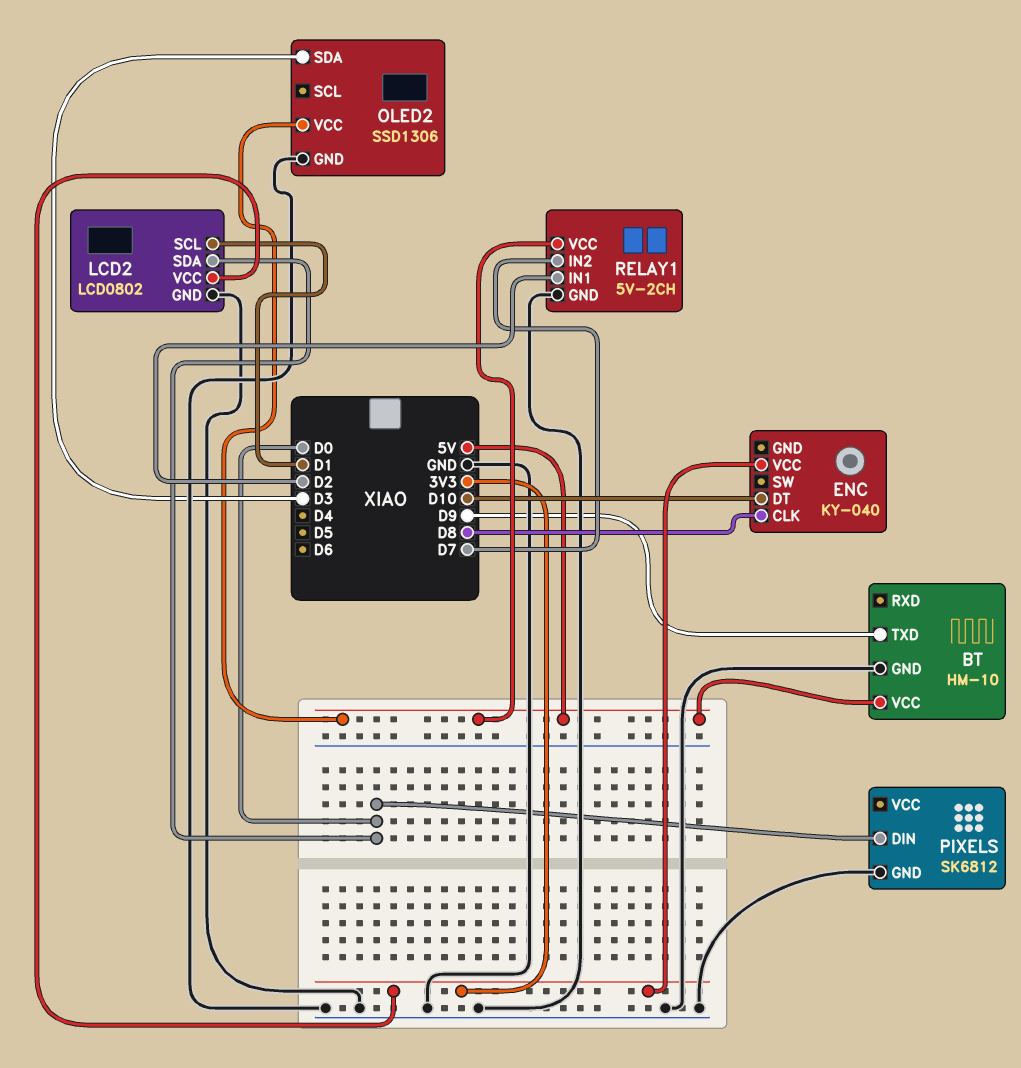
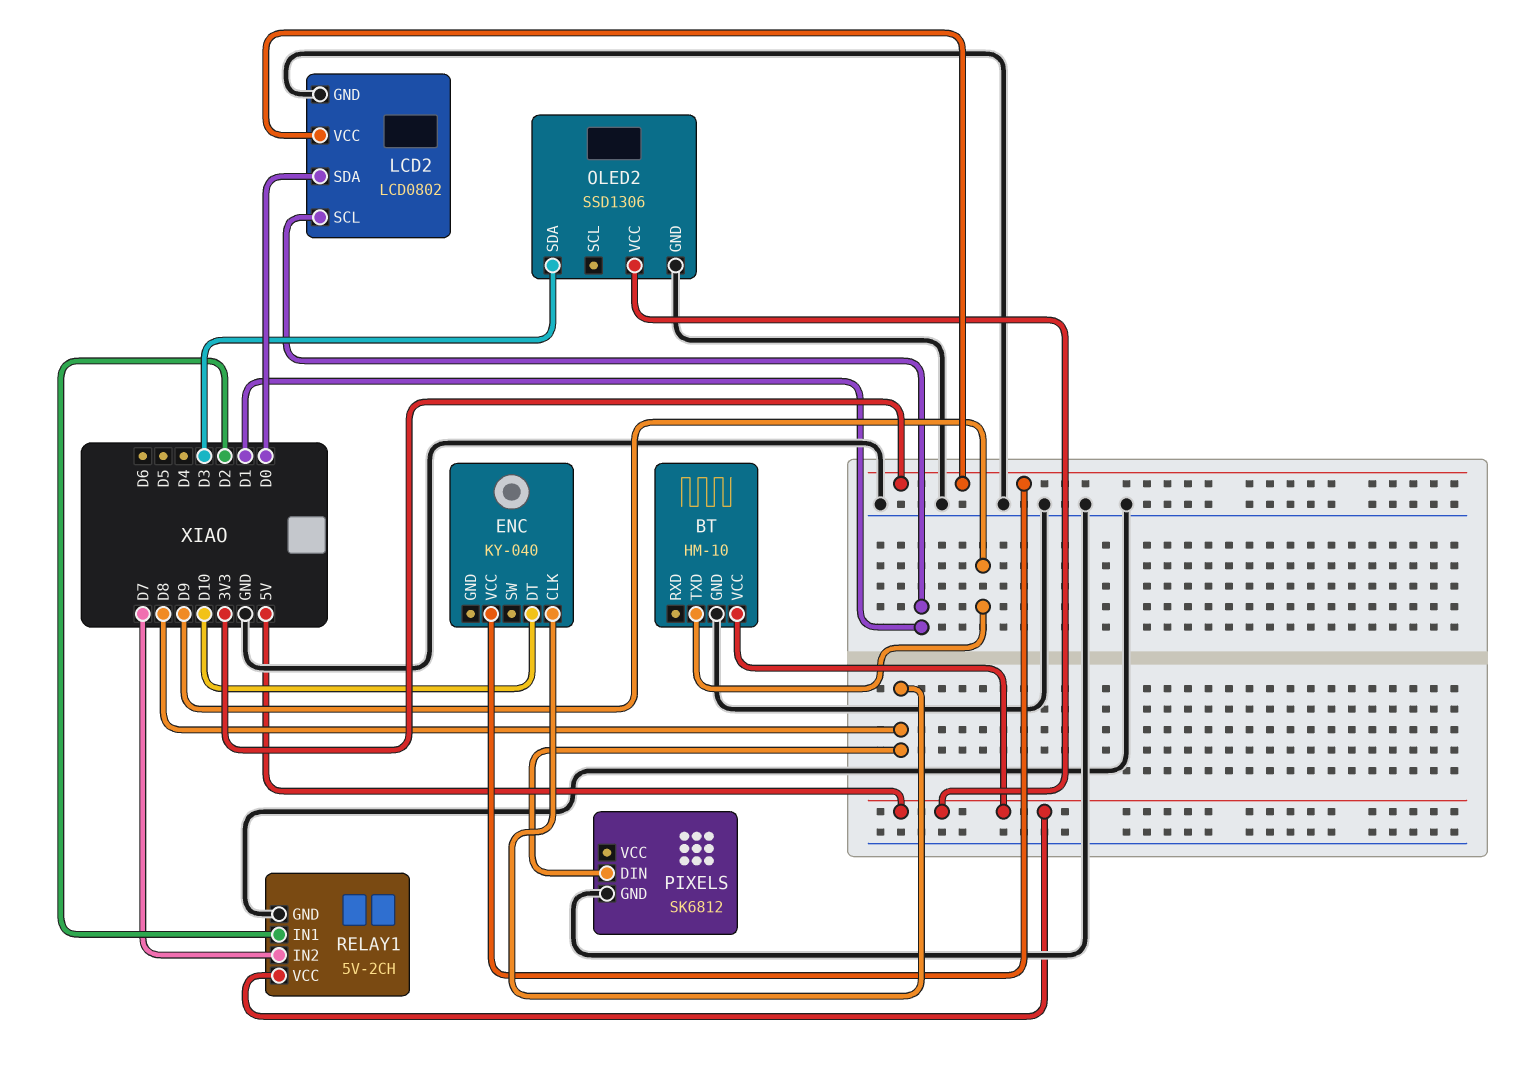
PIXELS pin DIN: D0 -> D8

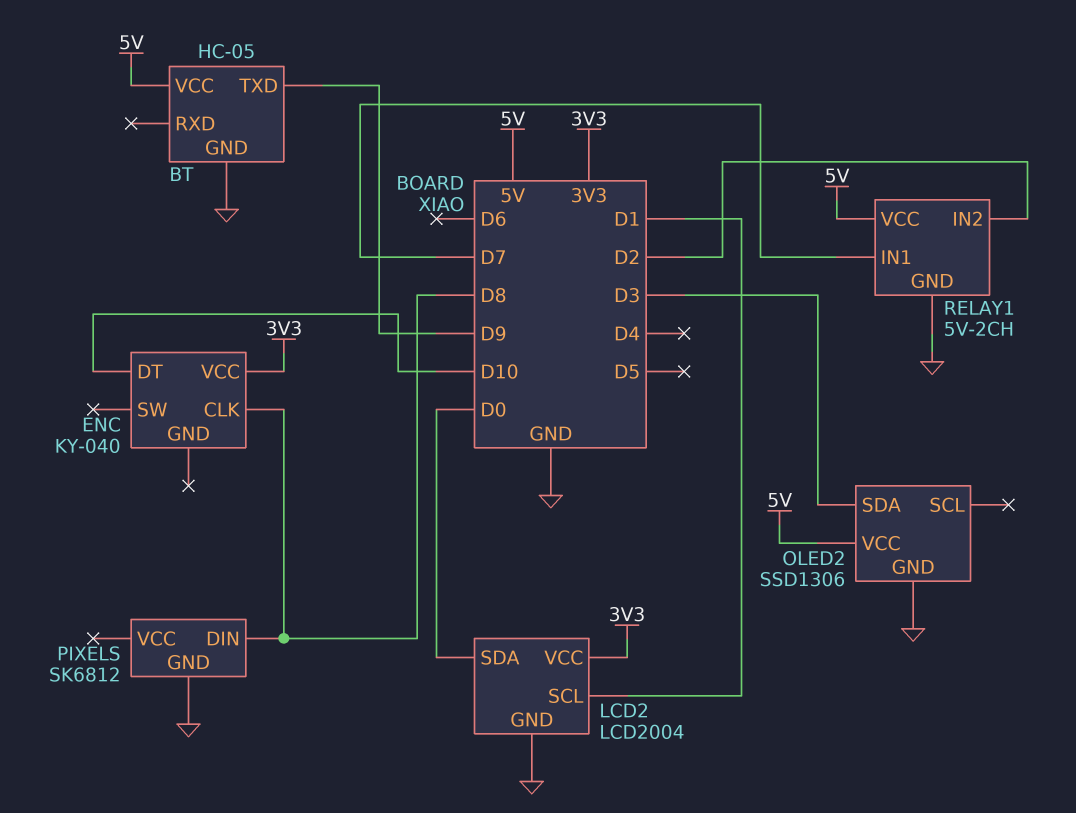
BT: HM-10 -> HC-05
LCD2: LCD0802 -> LCD2004
RELAY1 pin IN1: D2 -> D7
RELAY1 pin IN2: D7 -> D2

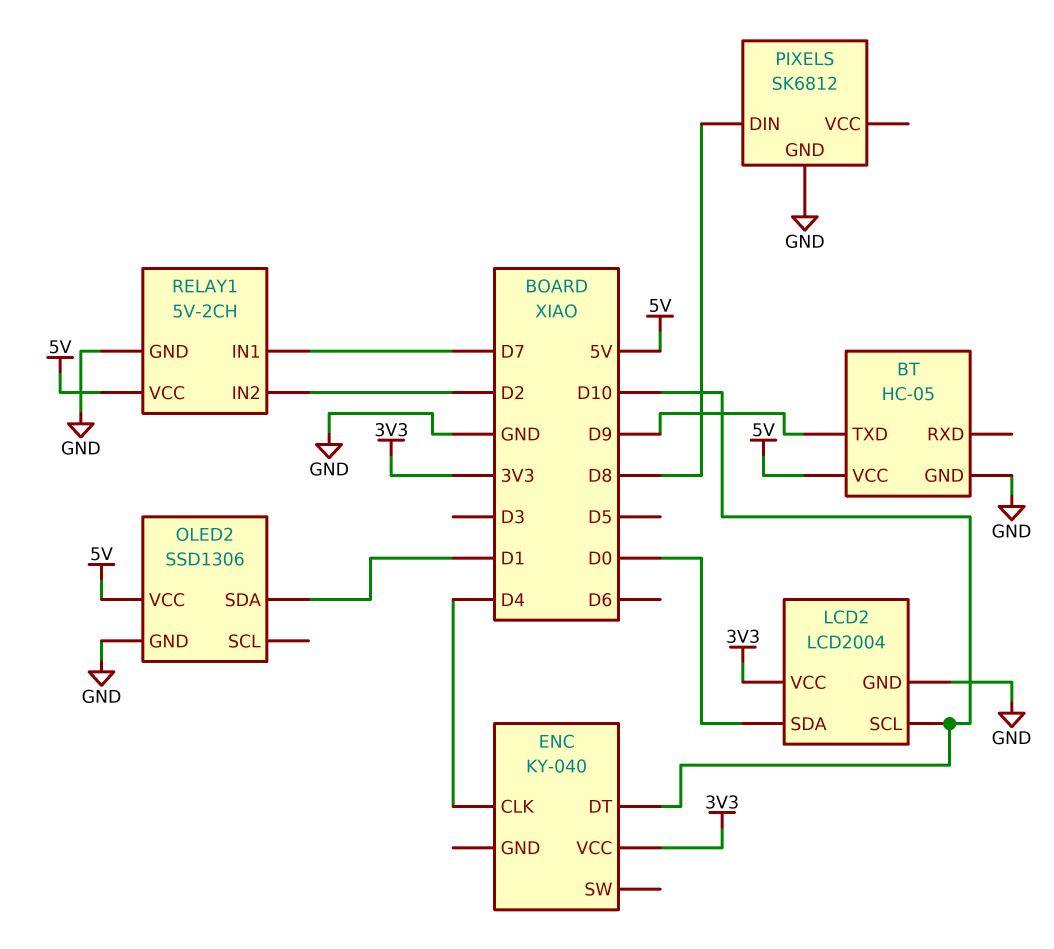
ENC pin CLK: D8 -> D4
LCD2 pin SCL: D1 -> D10
OLED2 pin SDA: D3 -> D1

